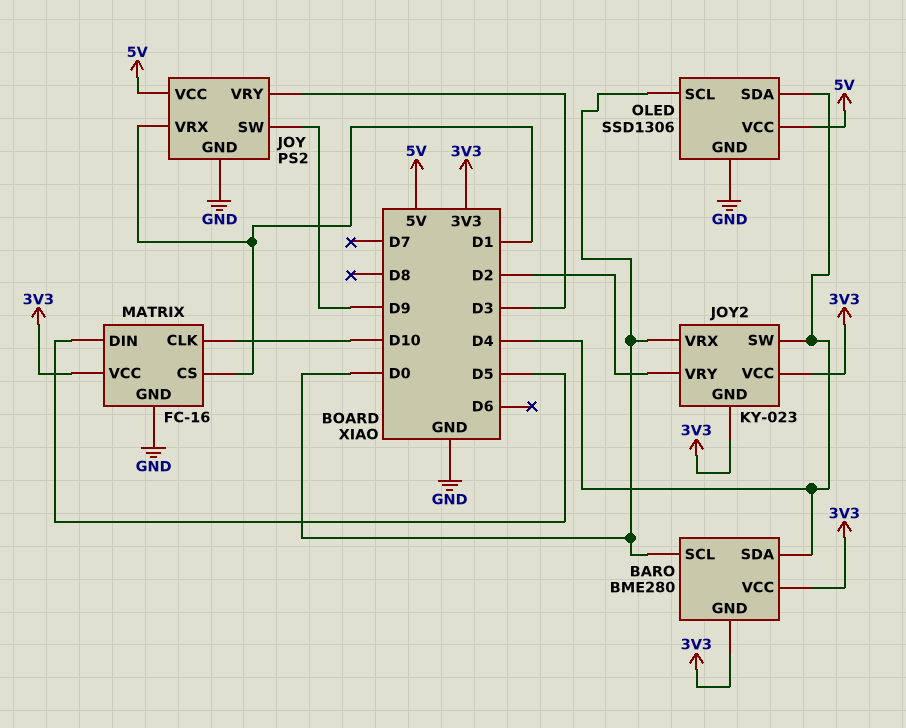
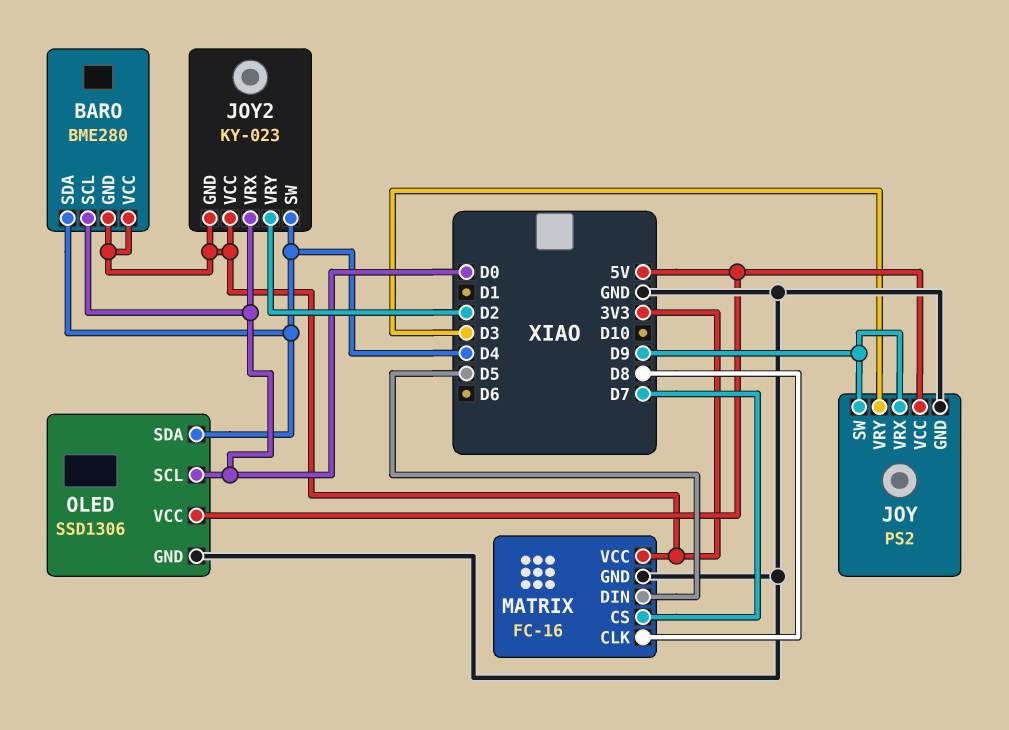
JOY pin VRX: D1 -> D9
MATRIX pin CLK: D10 -> D8
MATRIX pin CS: D1 -> D7

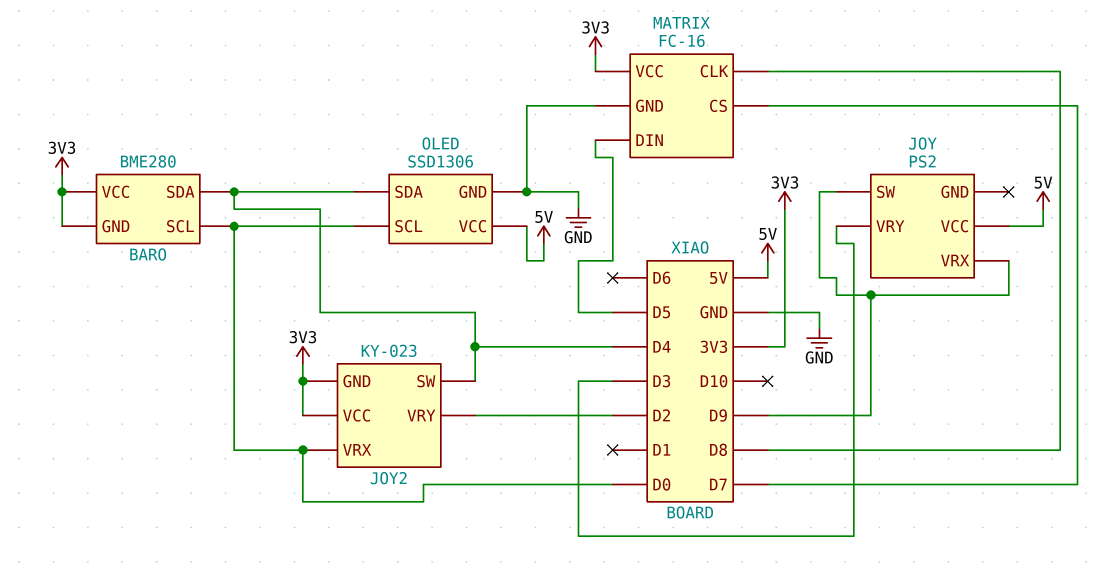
JOY pin GND: GND -> none

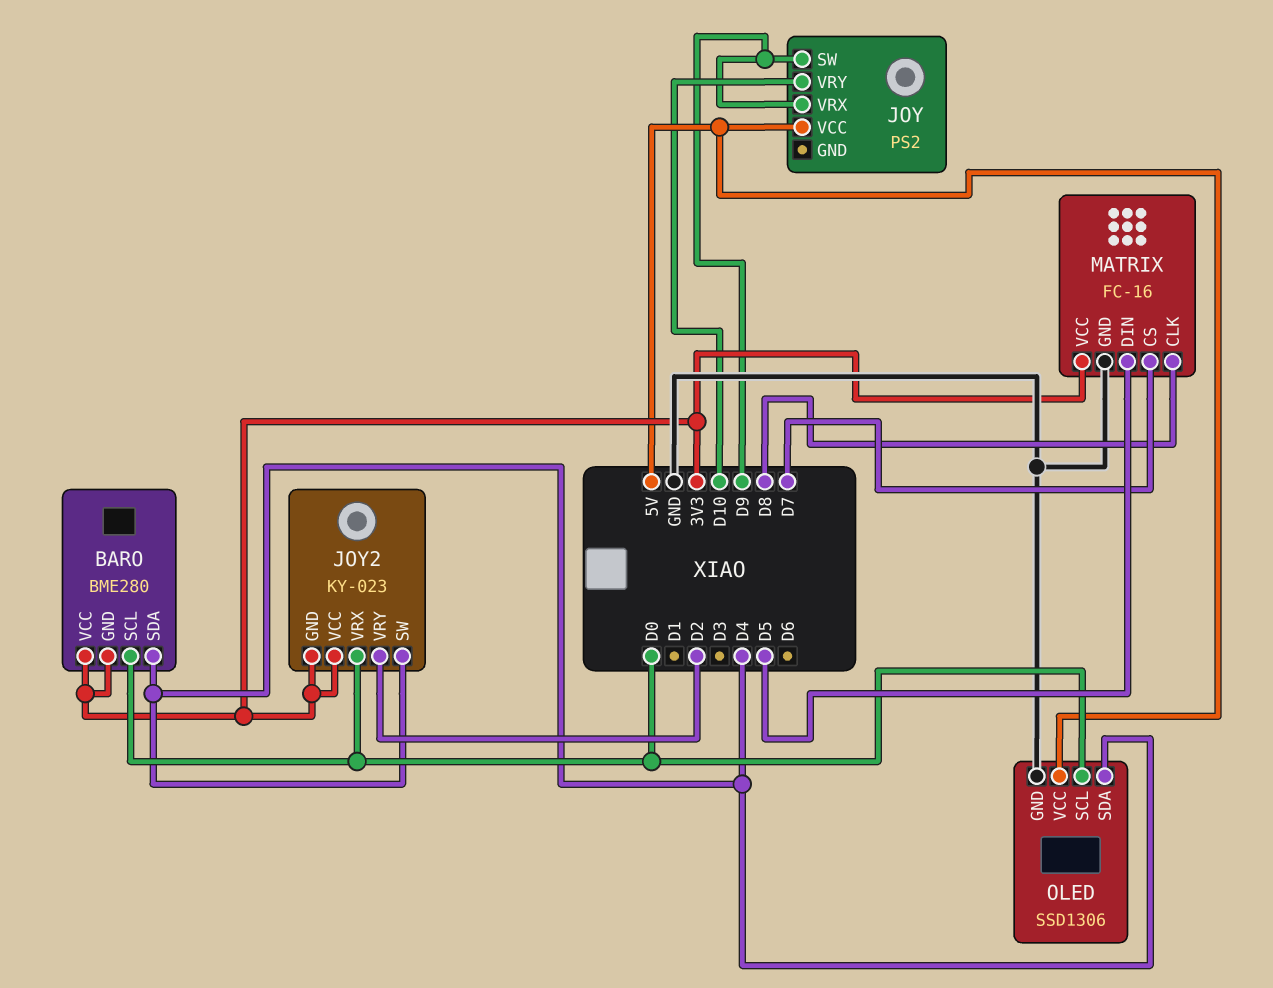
JOY pin VRY: D3 -> D10

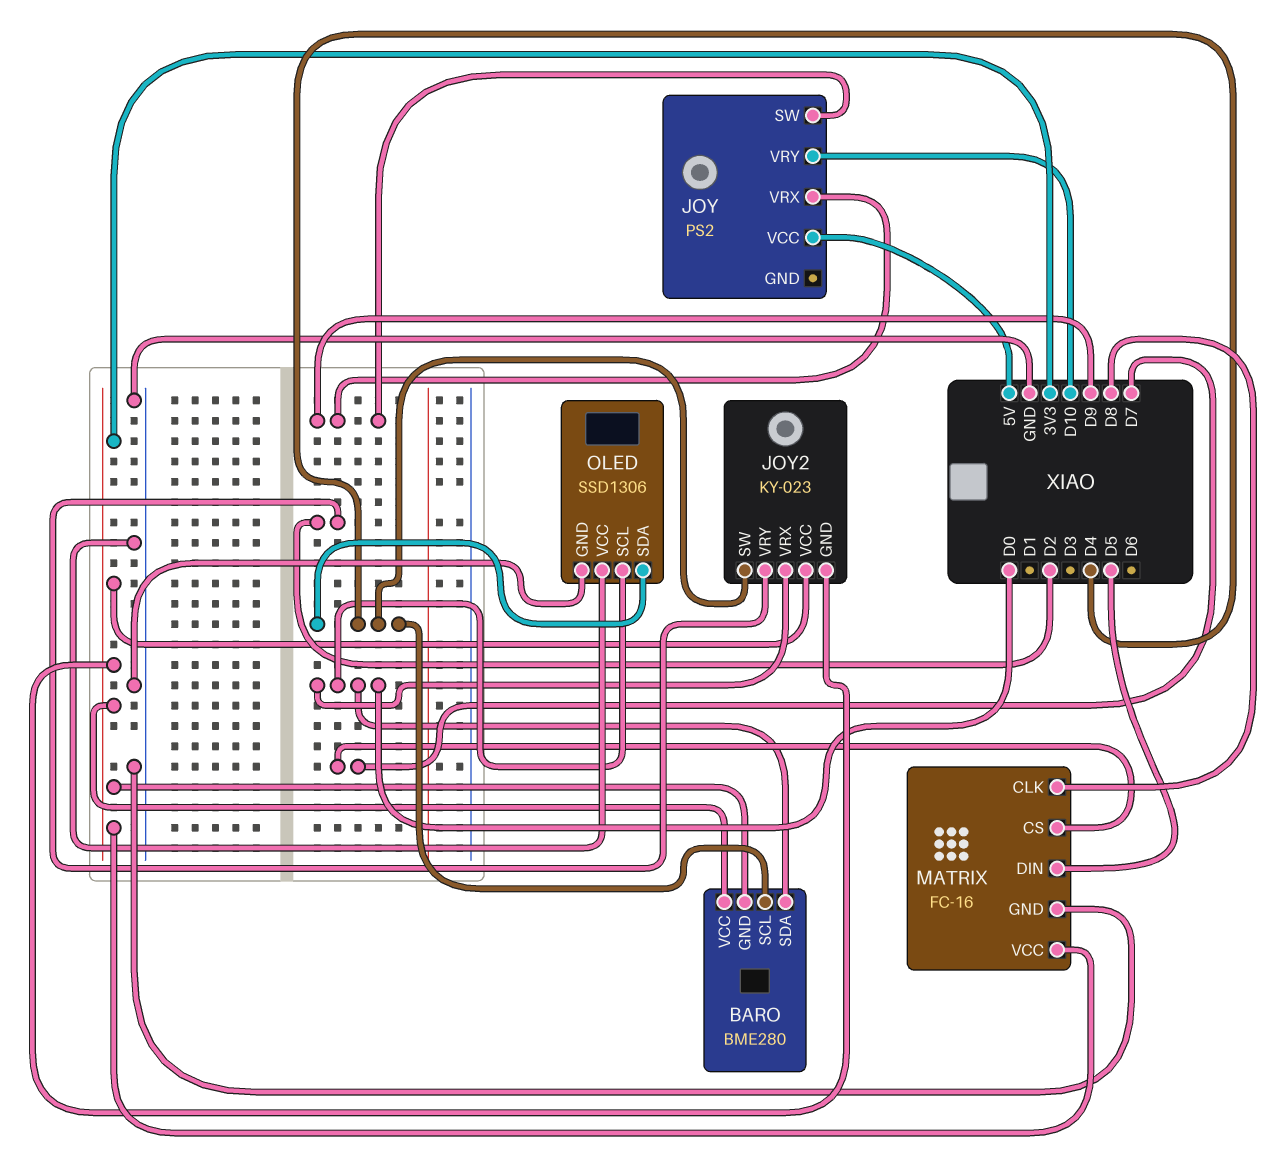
BARO pin SCL: D0 -> D4
BARO pin SDA: D4 -> D0
OLED pin VCC: 5V -> GND

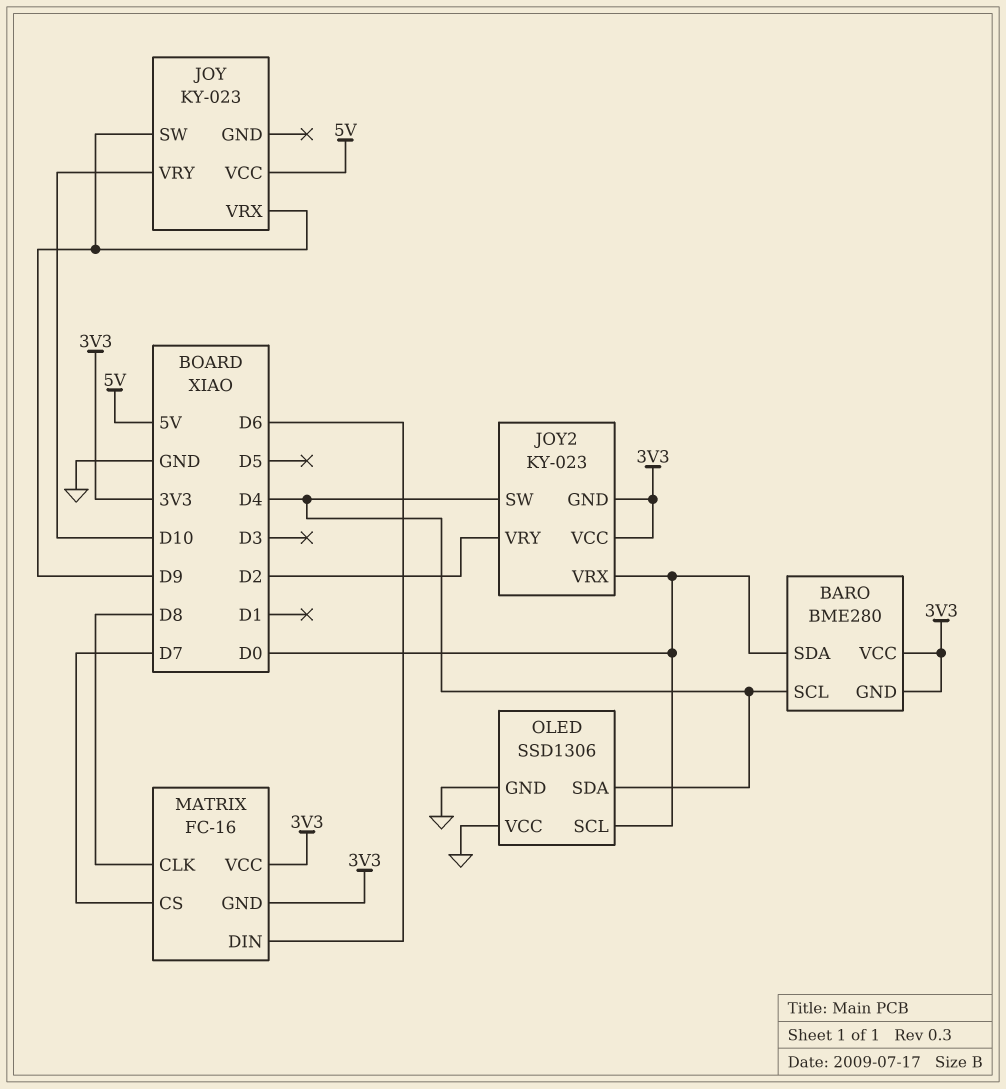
JOY: PS2 -> KY-023
MATRIX pin DIN: D5 -> D6
MATRIX pin GND: GND -> 3V3

